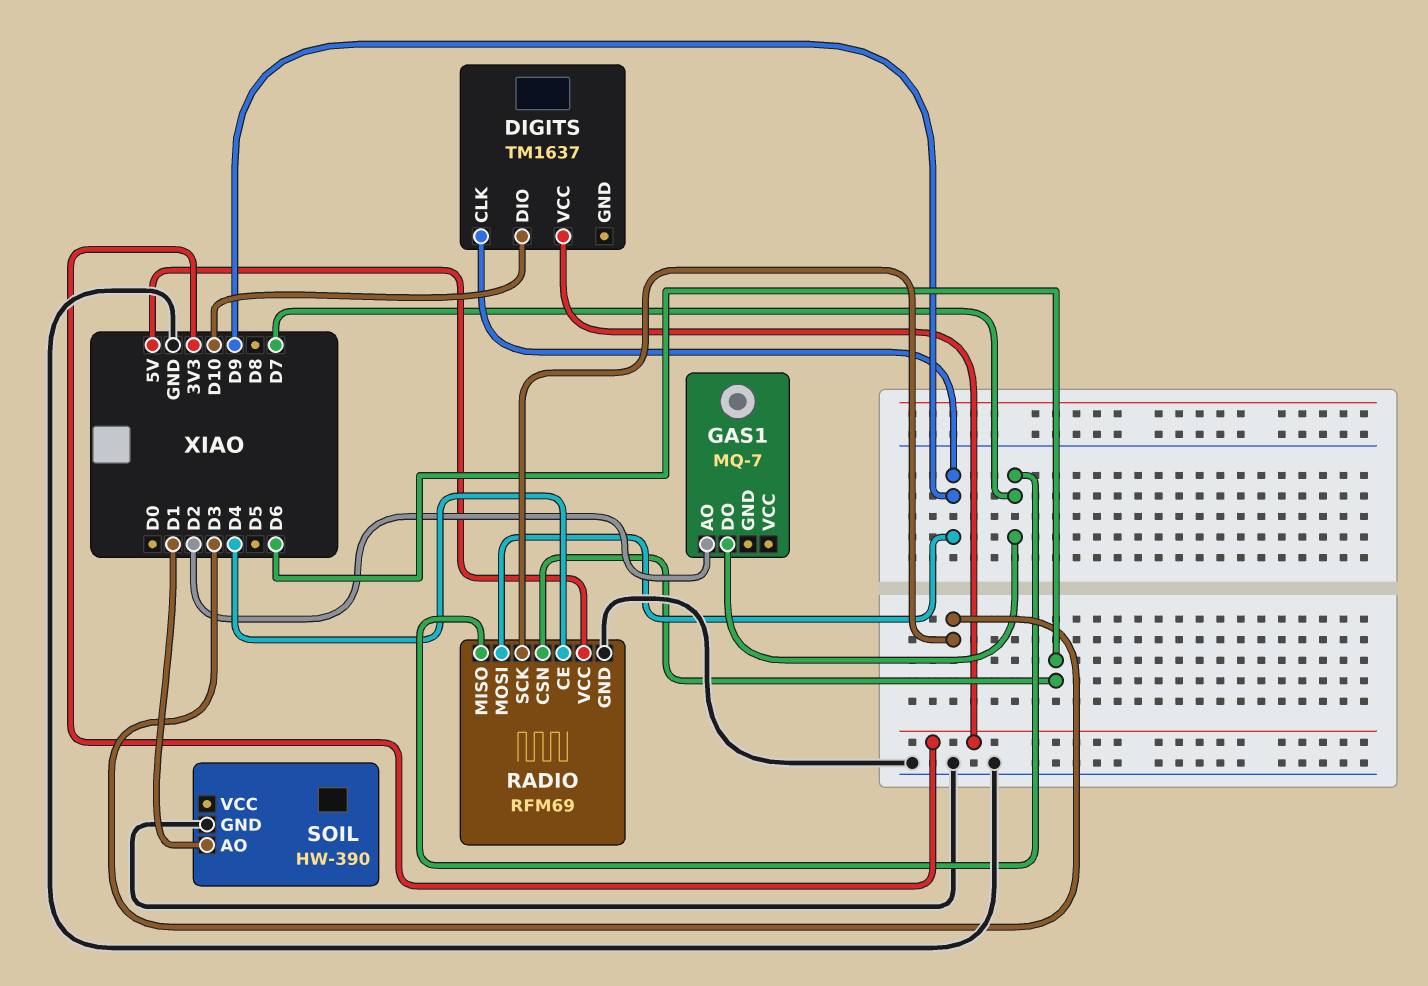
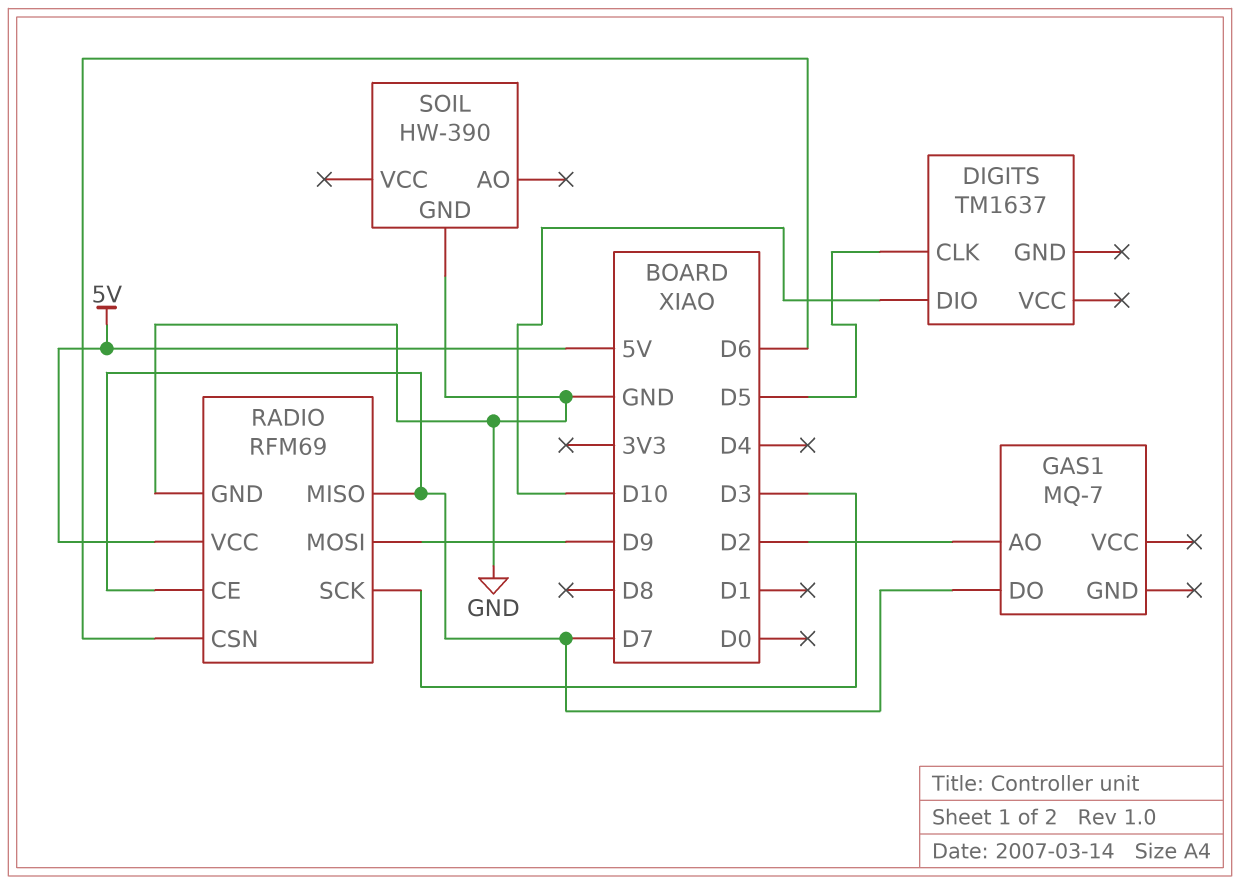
DIGITS pin CLK: D9 -> D5
DIGITS pin VCC: 3V3 -> none
RADIO pin CE: D4 -> D7
SOIL pin AO: D1 -> none

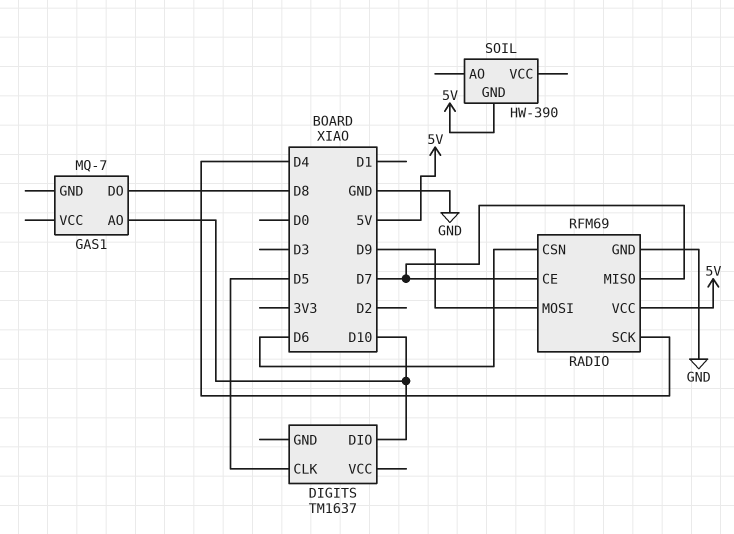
GAS1 pin AO: D2 -> D10
GAS1 pin DO: D7 -> D8
RADIO pin SCK: D3 -> D4
SOIL pin GND: GND -> 5V

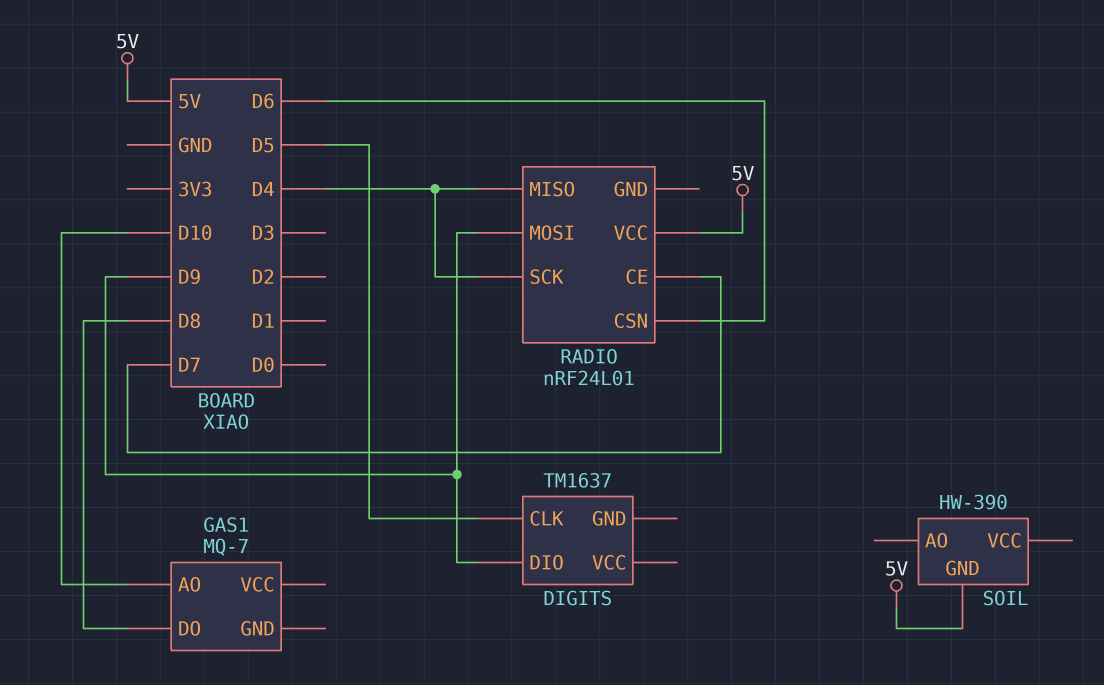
DIGITS pin DIO: D10 -> D9
RADIO: RFM69 -> nRF24L01
RADIO pin GND: GND -> none
RADIO pin MISO: D7 -> D4

